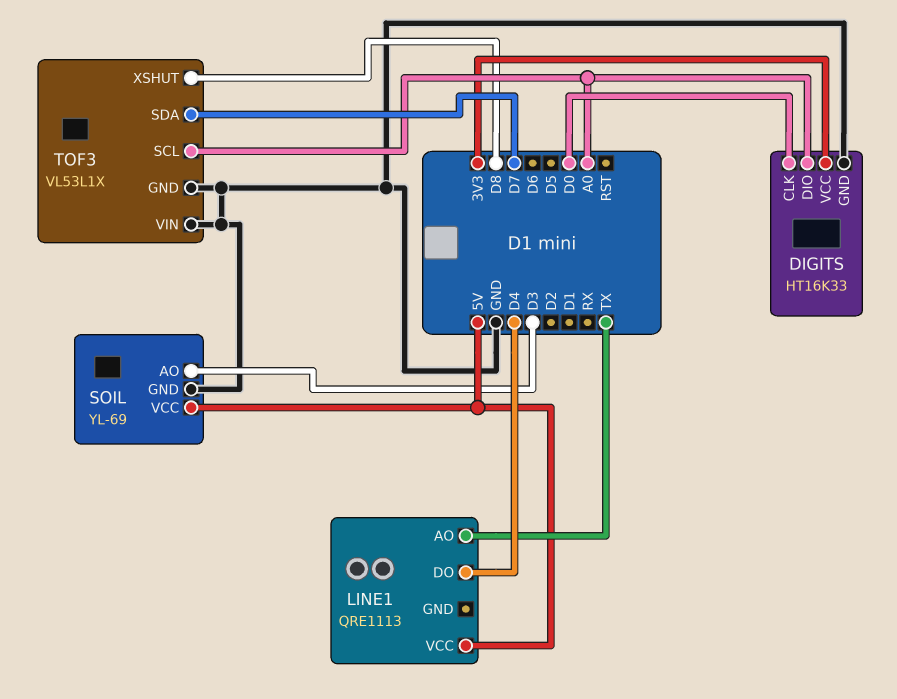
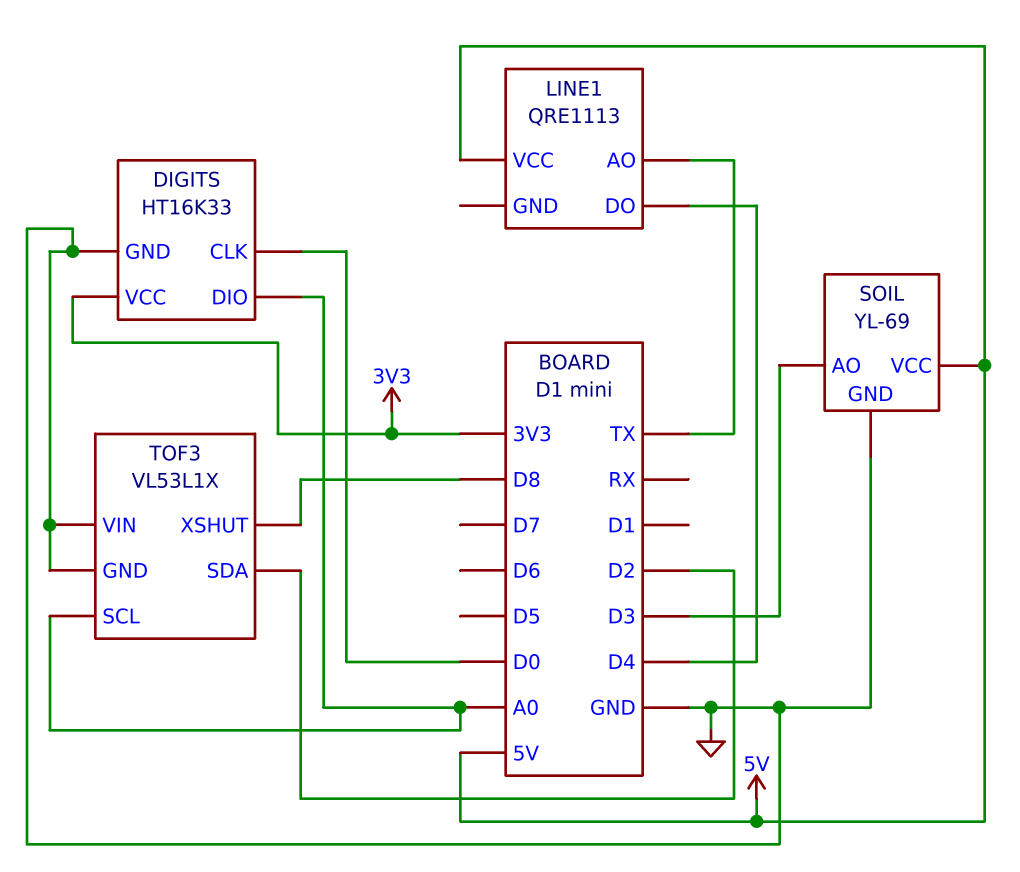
TOF3 pin SDA: D7 -> D2

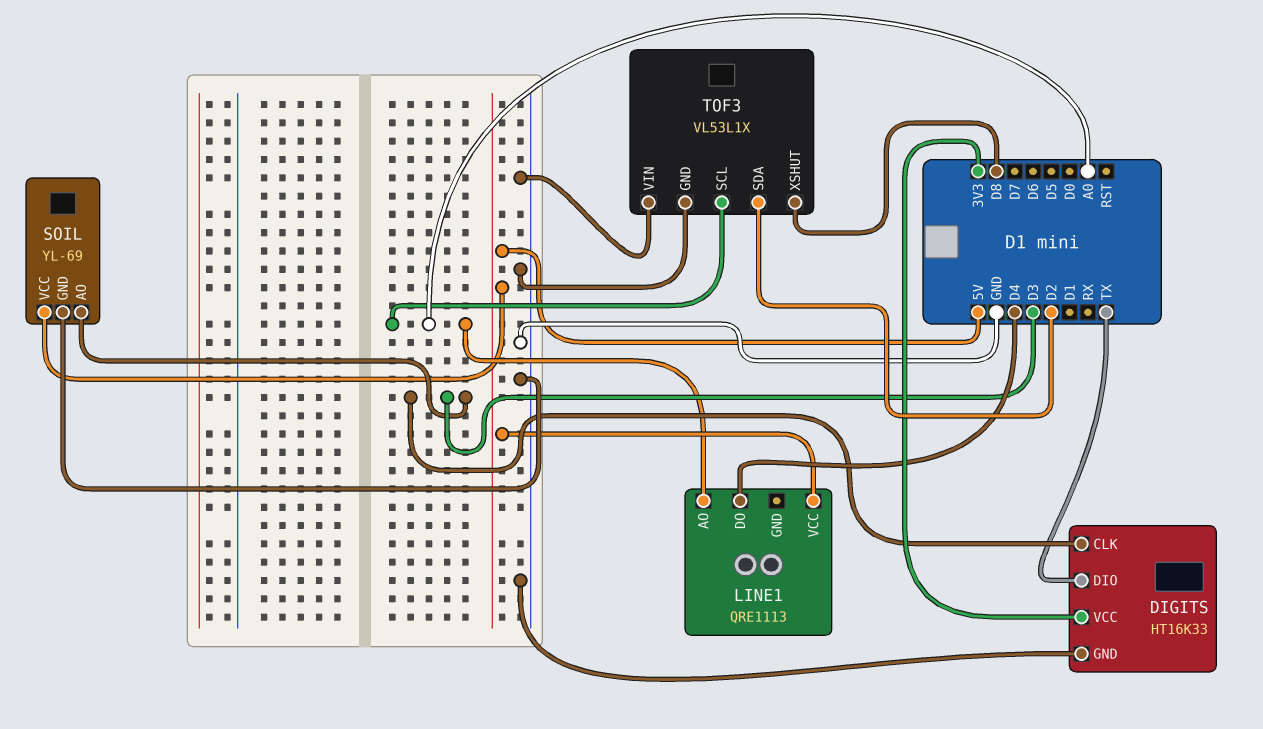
DIGITS pin CLK: D0 -> D3
DIGITS pin DIO: A0 -> TX
LINE1 pin AO: TX -> A0

